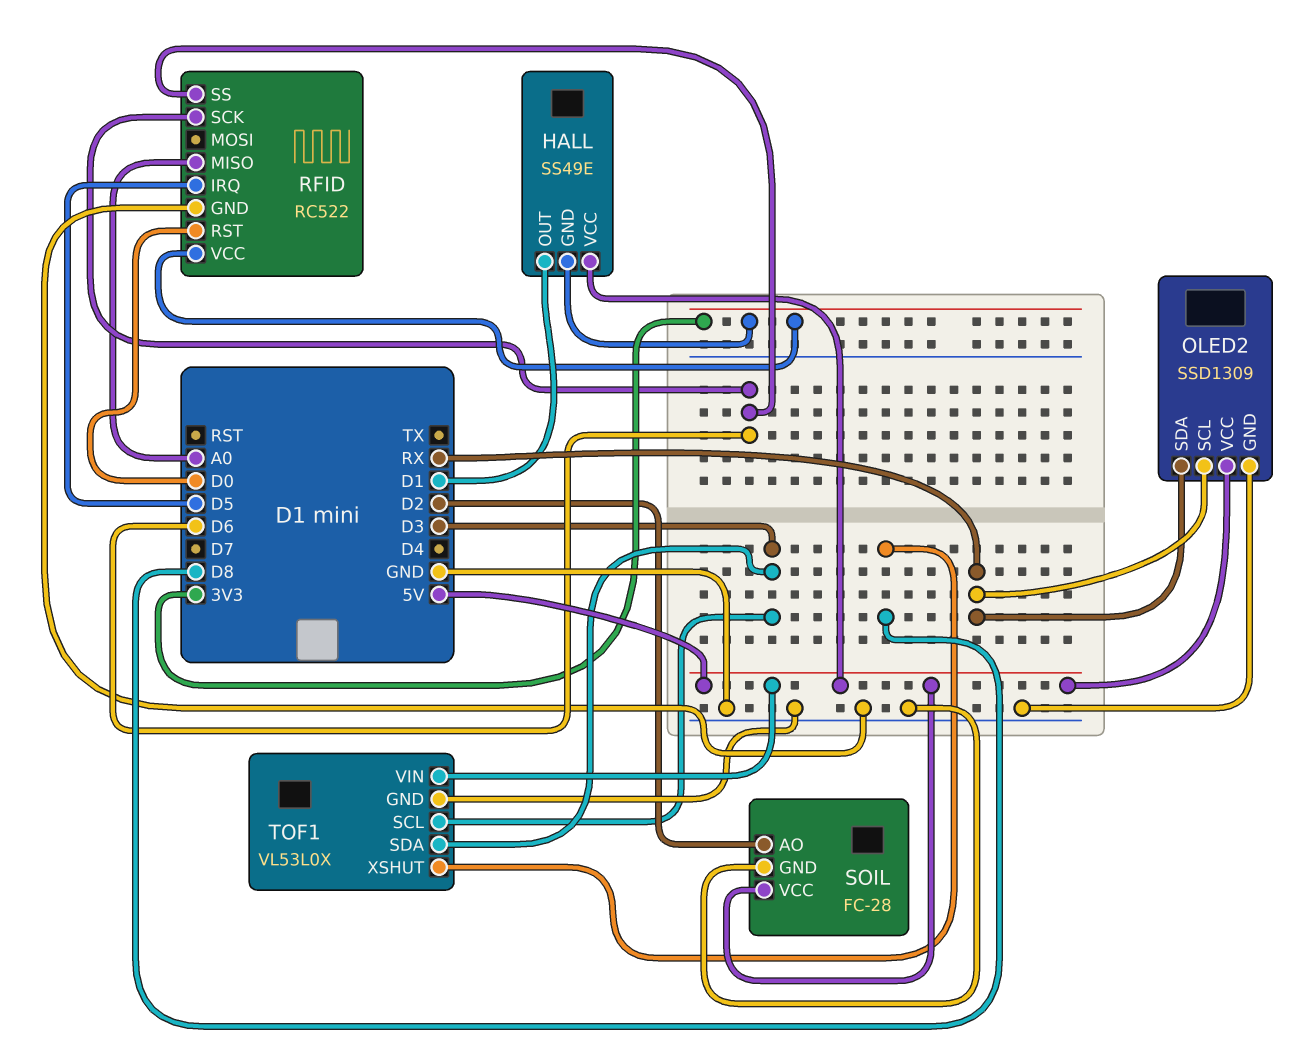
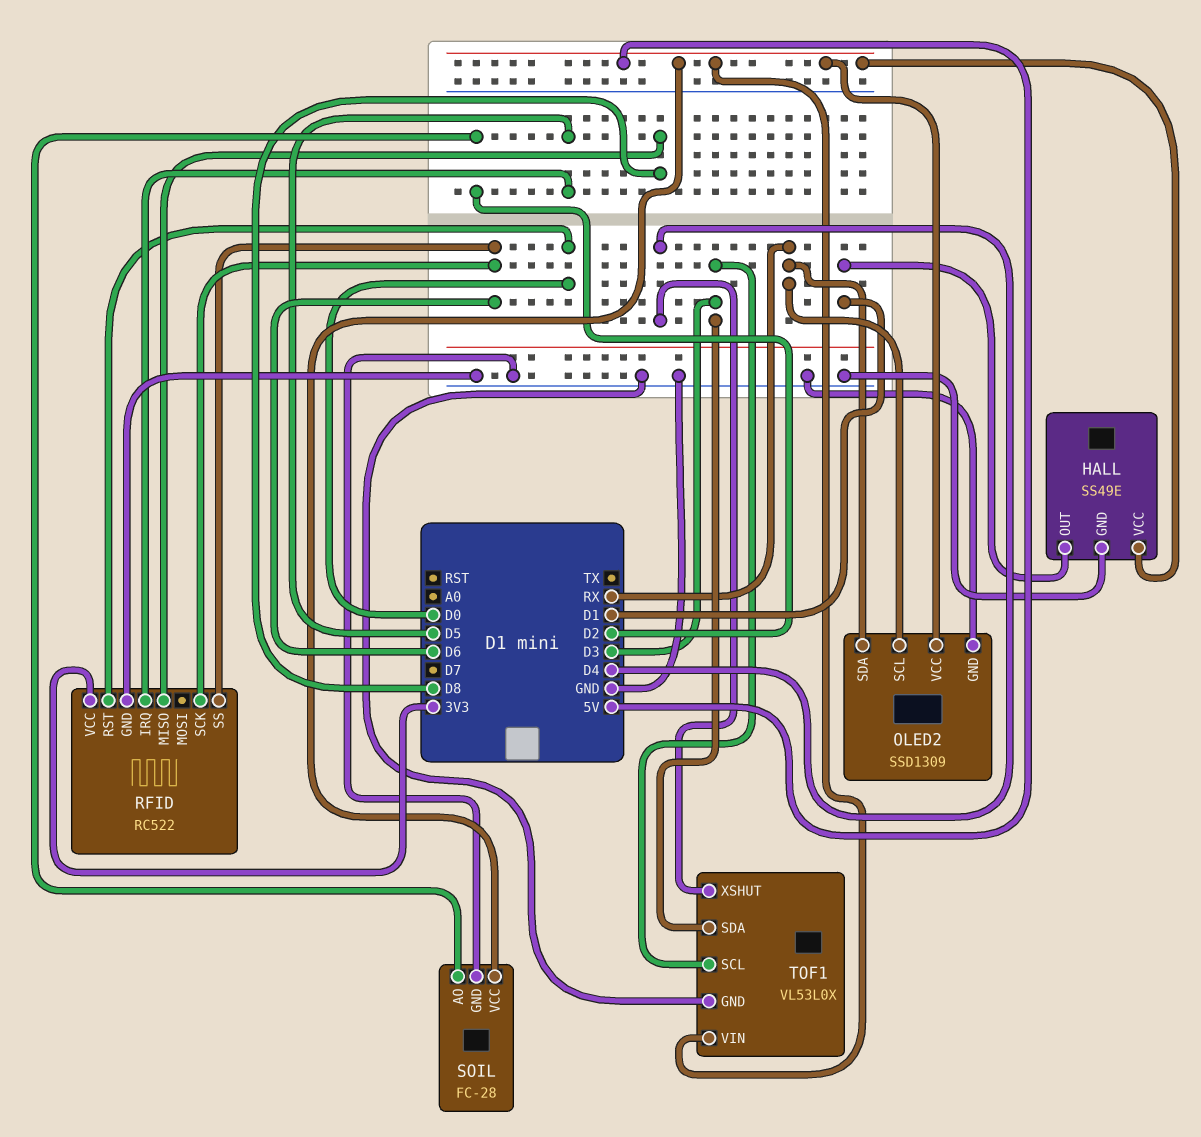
HALL pin GND: 3V3 -> GND
RFID pin MISO: A0 -> D8
TOF1 pin XSHUT: D8 -> D4

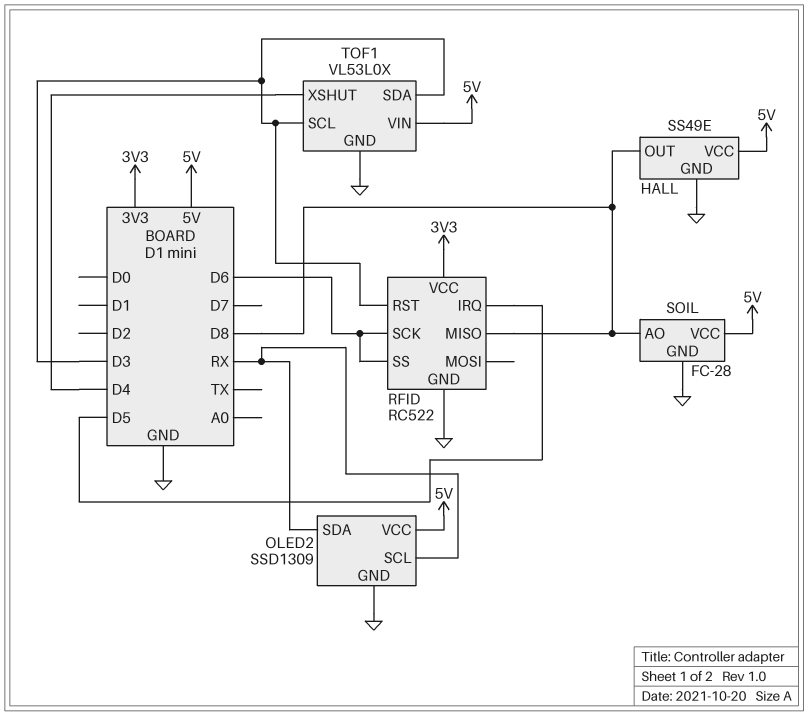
HALL pin OUT: D1 -> D8
RFID pin RST: D0 -> D3
SOIL pin AO: D2 -> D8

